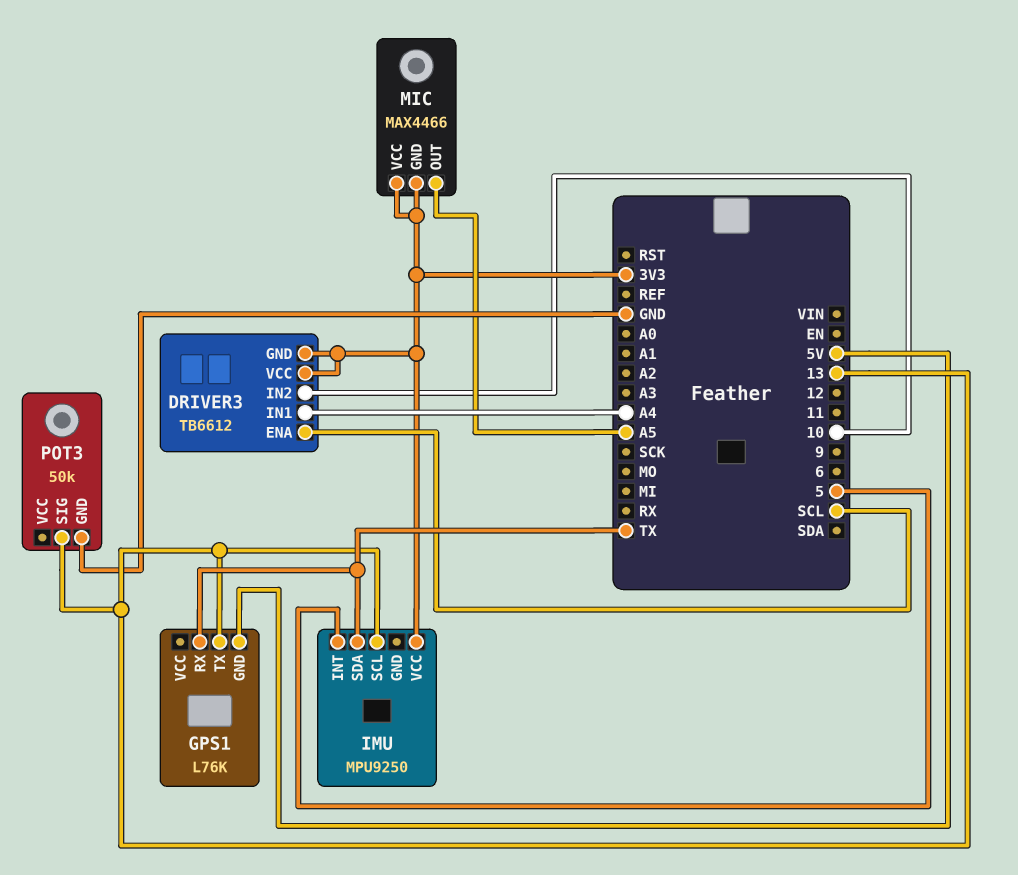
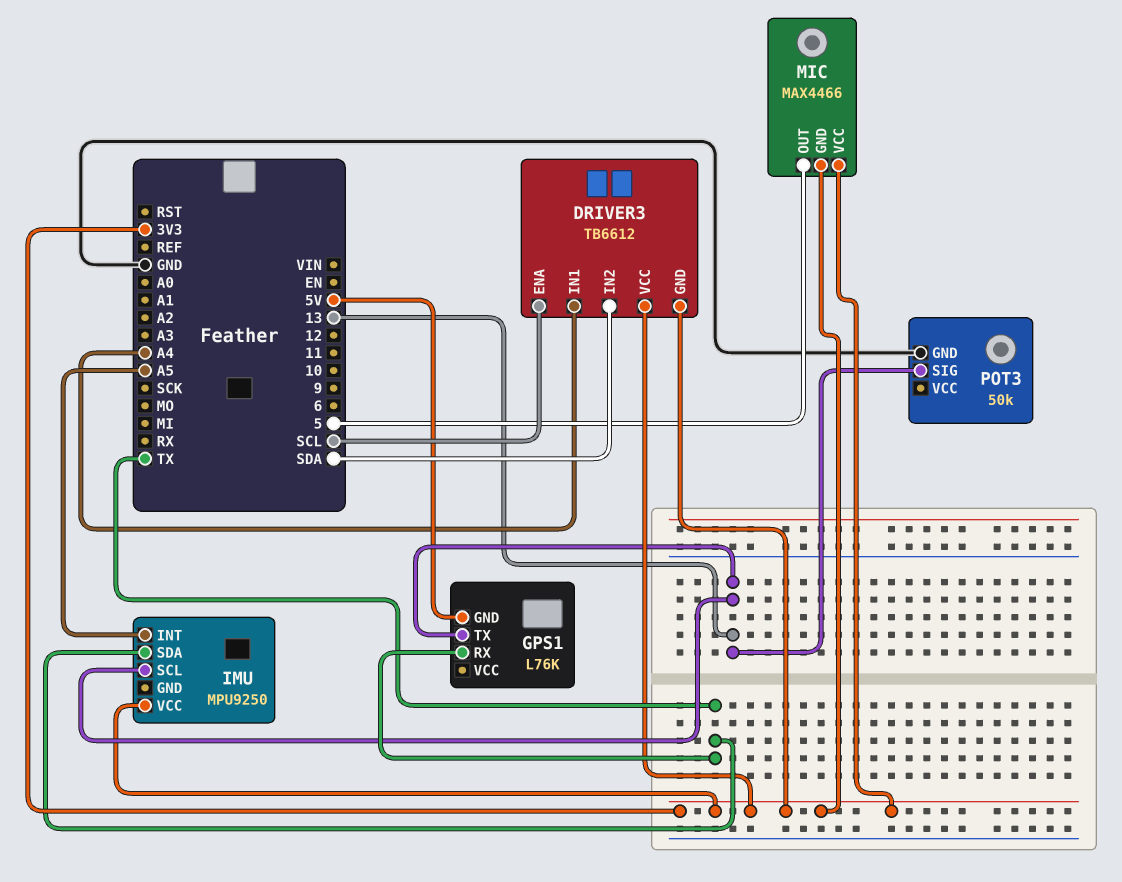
DRIVER3 pin IN2: 10 -> SDA
IMU pin INT: 5 -> A5
MIC pin OUT: A5 -> 5

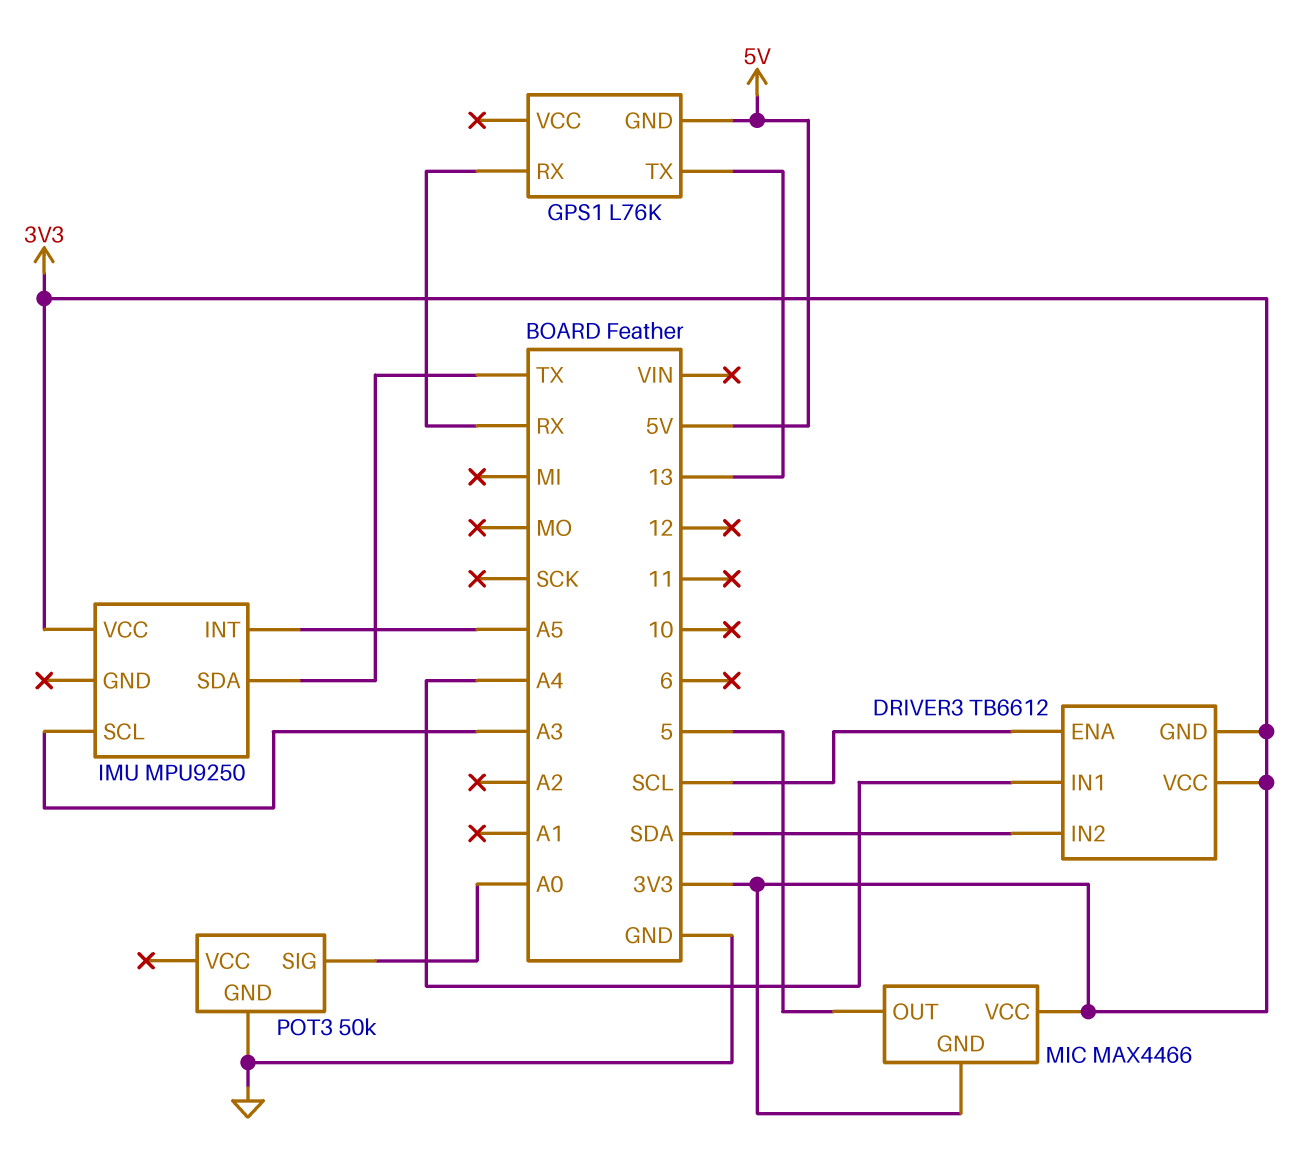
GPS1 pin RX: TX -> RX
IMU pin SCL: 13 -> A3
POT3 pin SIG: 13 -> A0

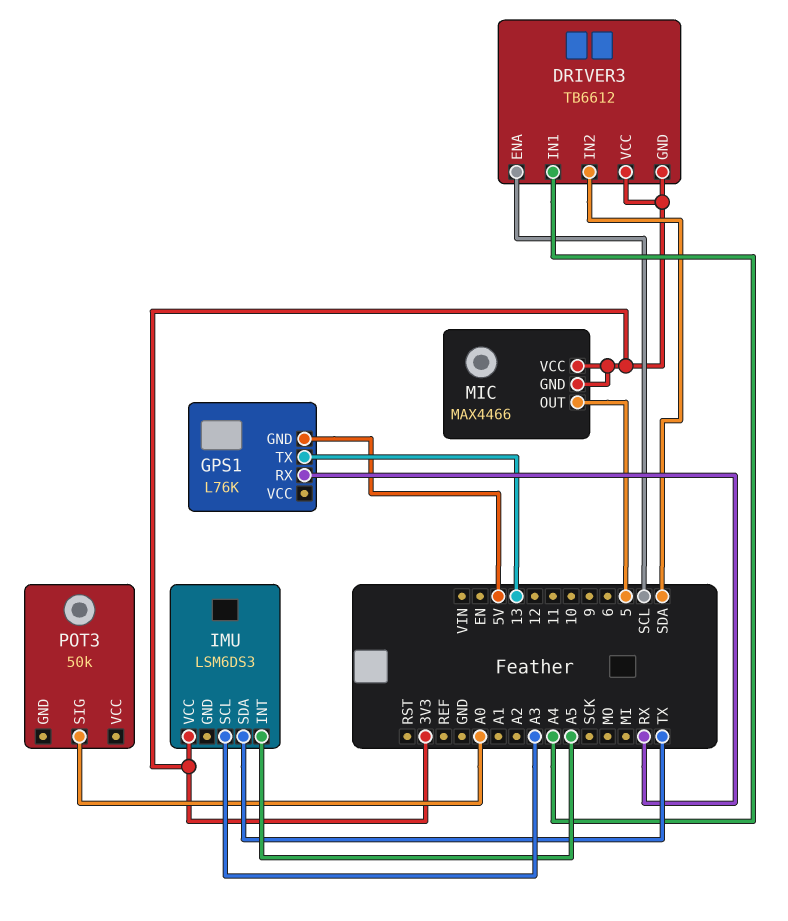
IMU: MPU9250 -> LSM6DS3
POT3 pin GND: GND -> none

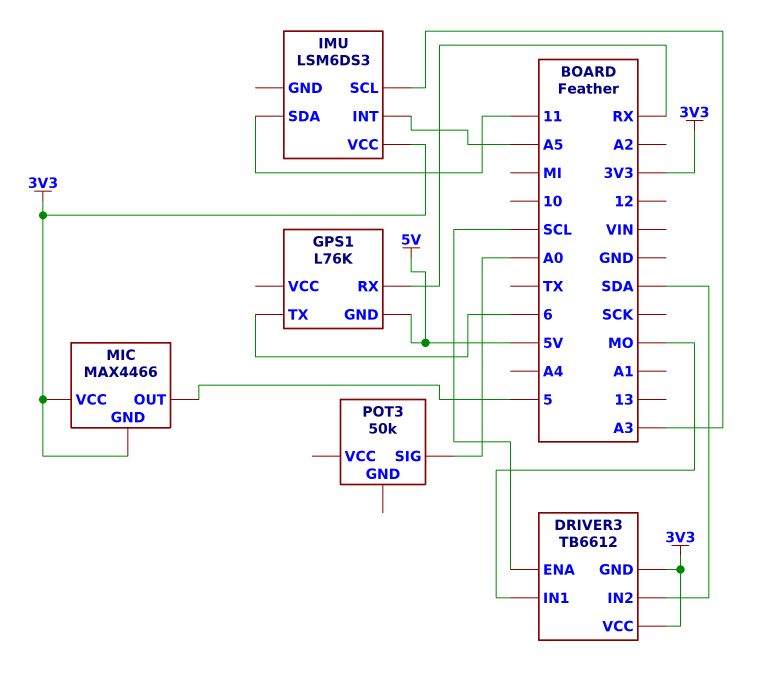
DRIVER3 pin IN1: A4 -> MO
GPS1 pin TX: 13 -> 6
IMU pin SDA: TX -> 11

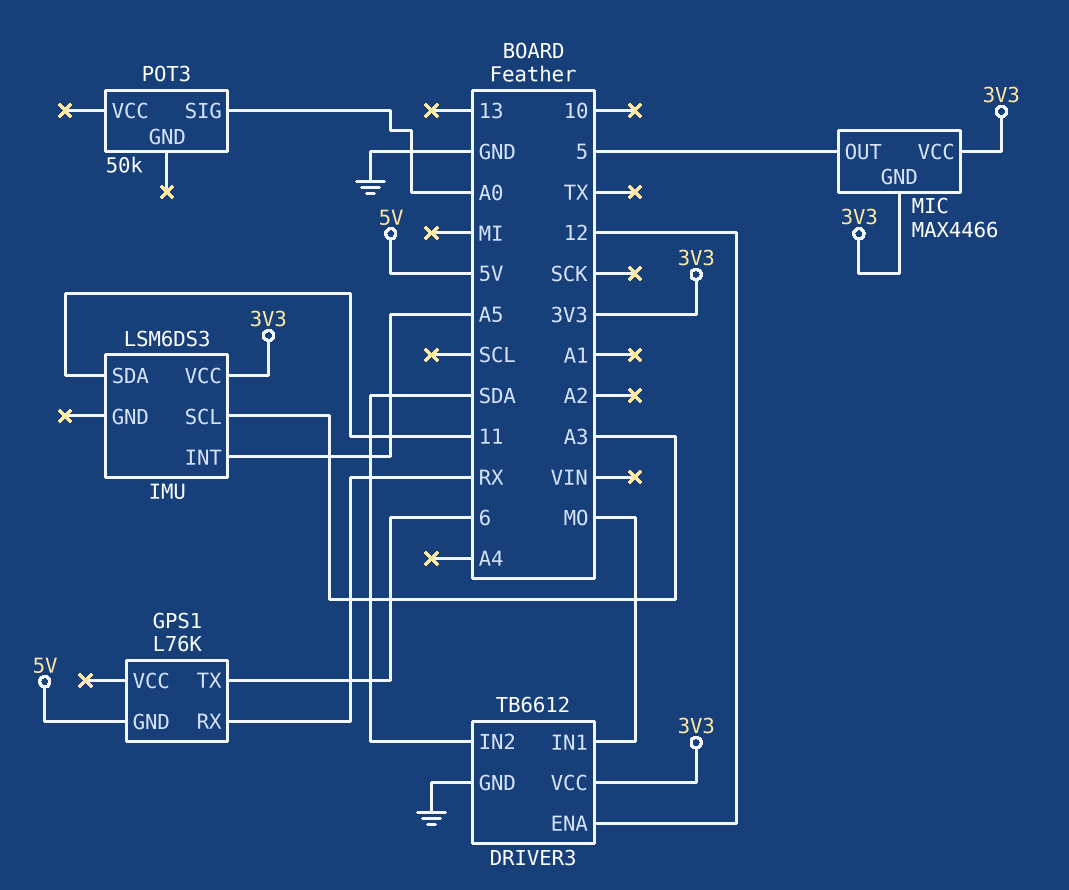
DRIVER3 pin ENA: SCL -> 12
DRIVER3 pin GND: 3V3 -> GND

